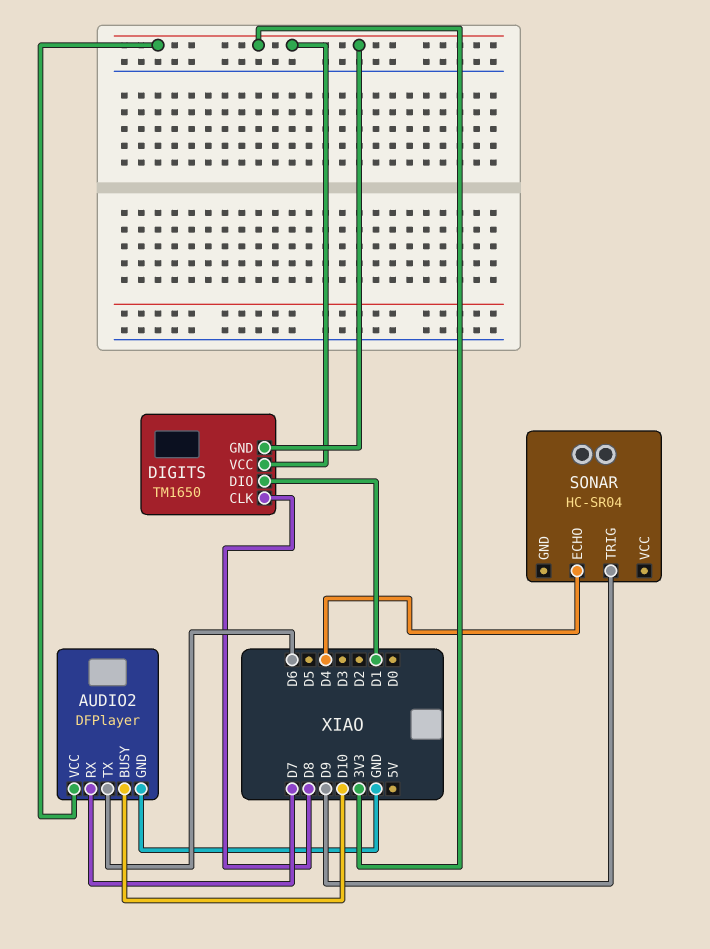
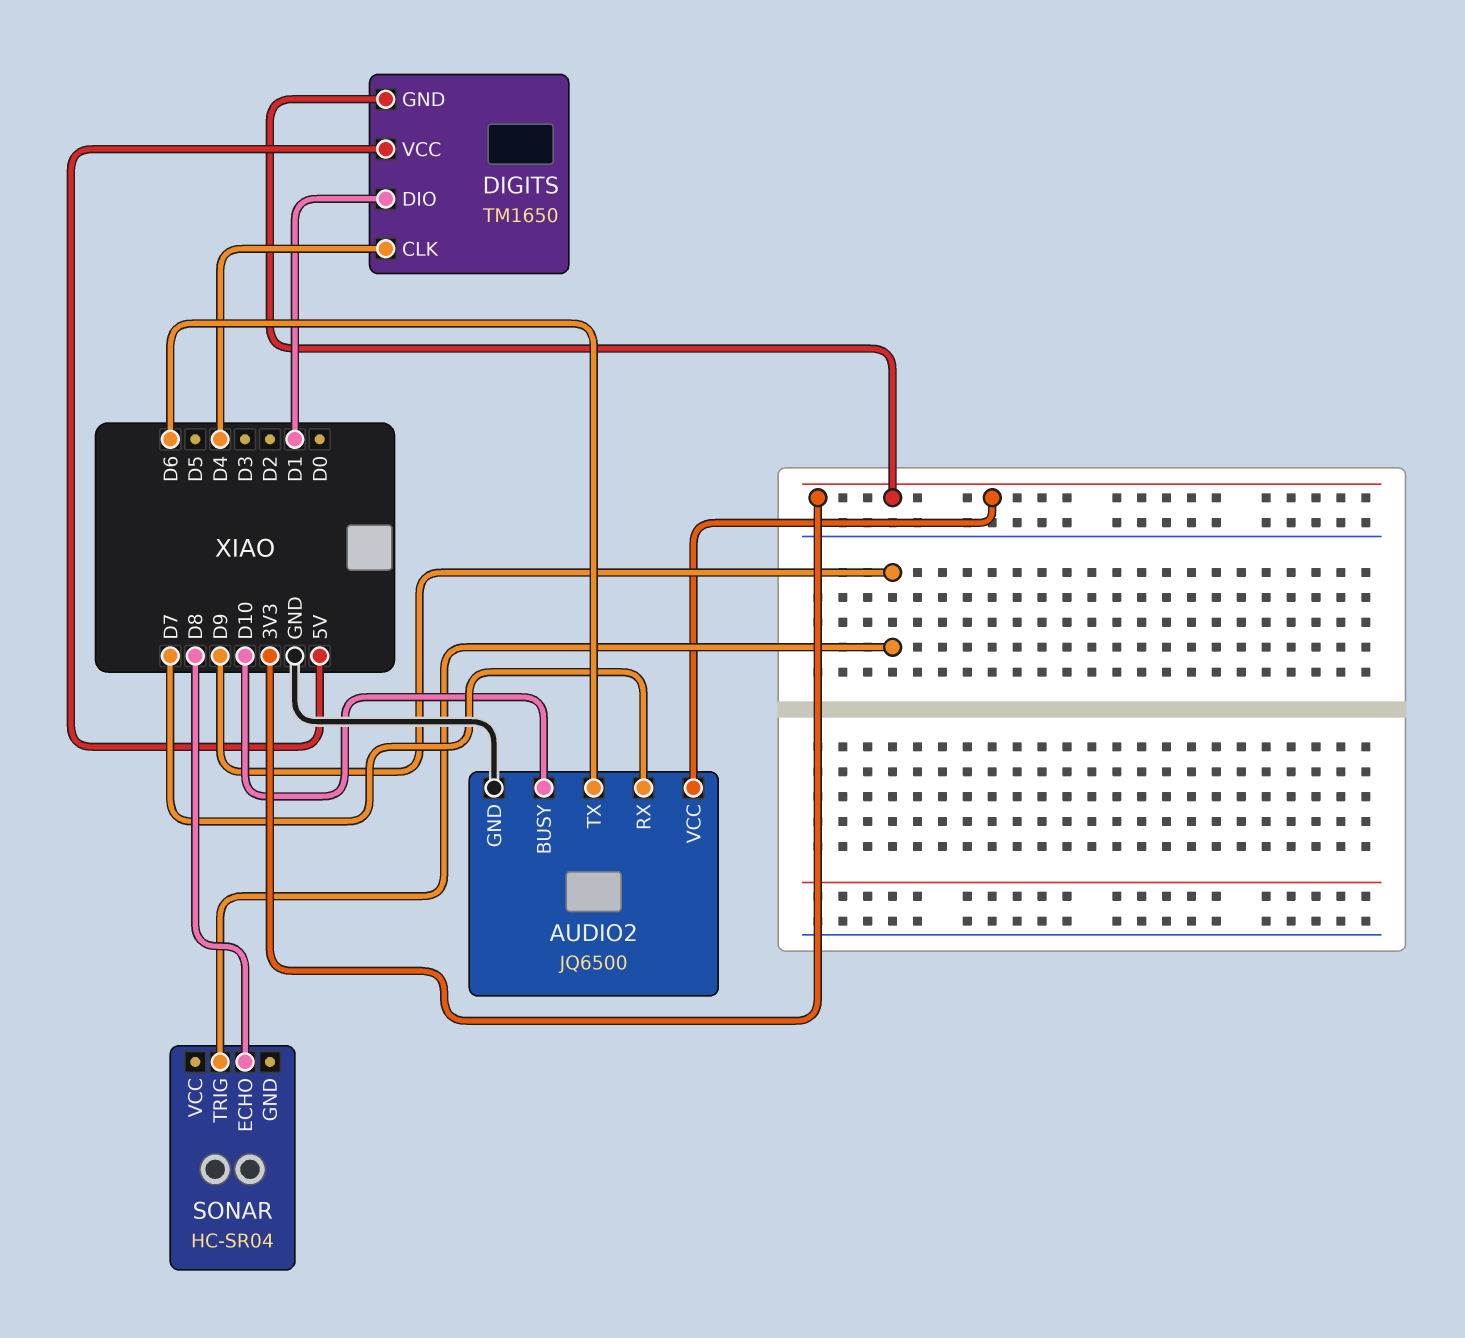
AUDIO2: DFPlayer -> JQ6500
DIGITS pin CLK: D8 -> D4
DIGITS pin VCC: 3V3 -> 5V
SONAR pin ECHO: D4 -> D8

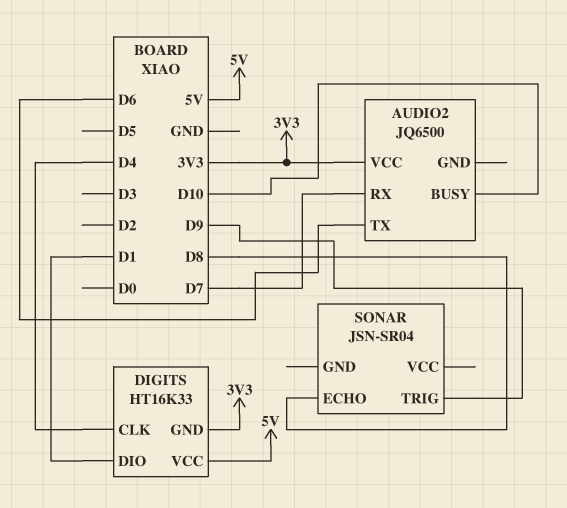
AUDIO2 pin GND: GND -> none
DIGITS: TM1650 -> HT16K33
SONAR: HC-SR04 -> JSN-SR04

